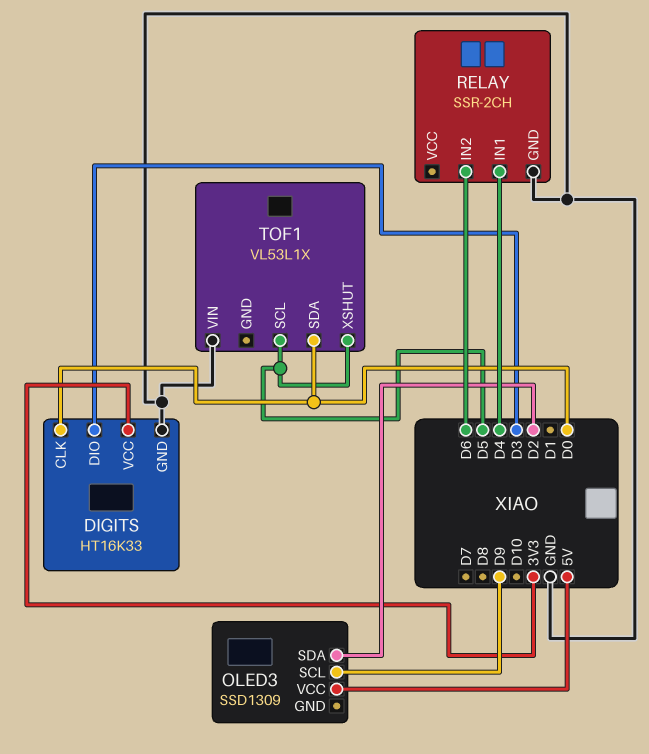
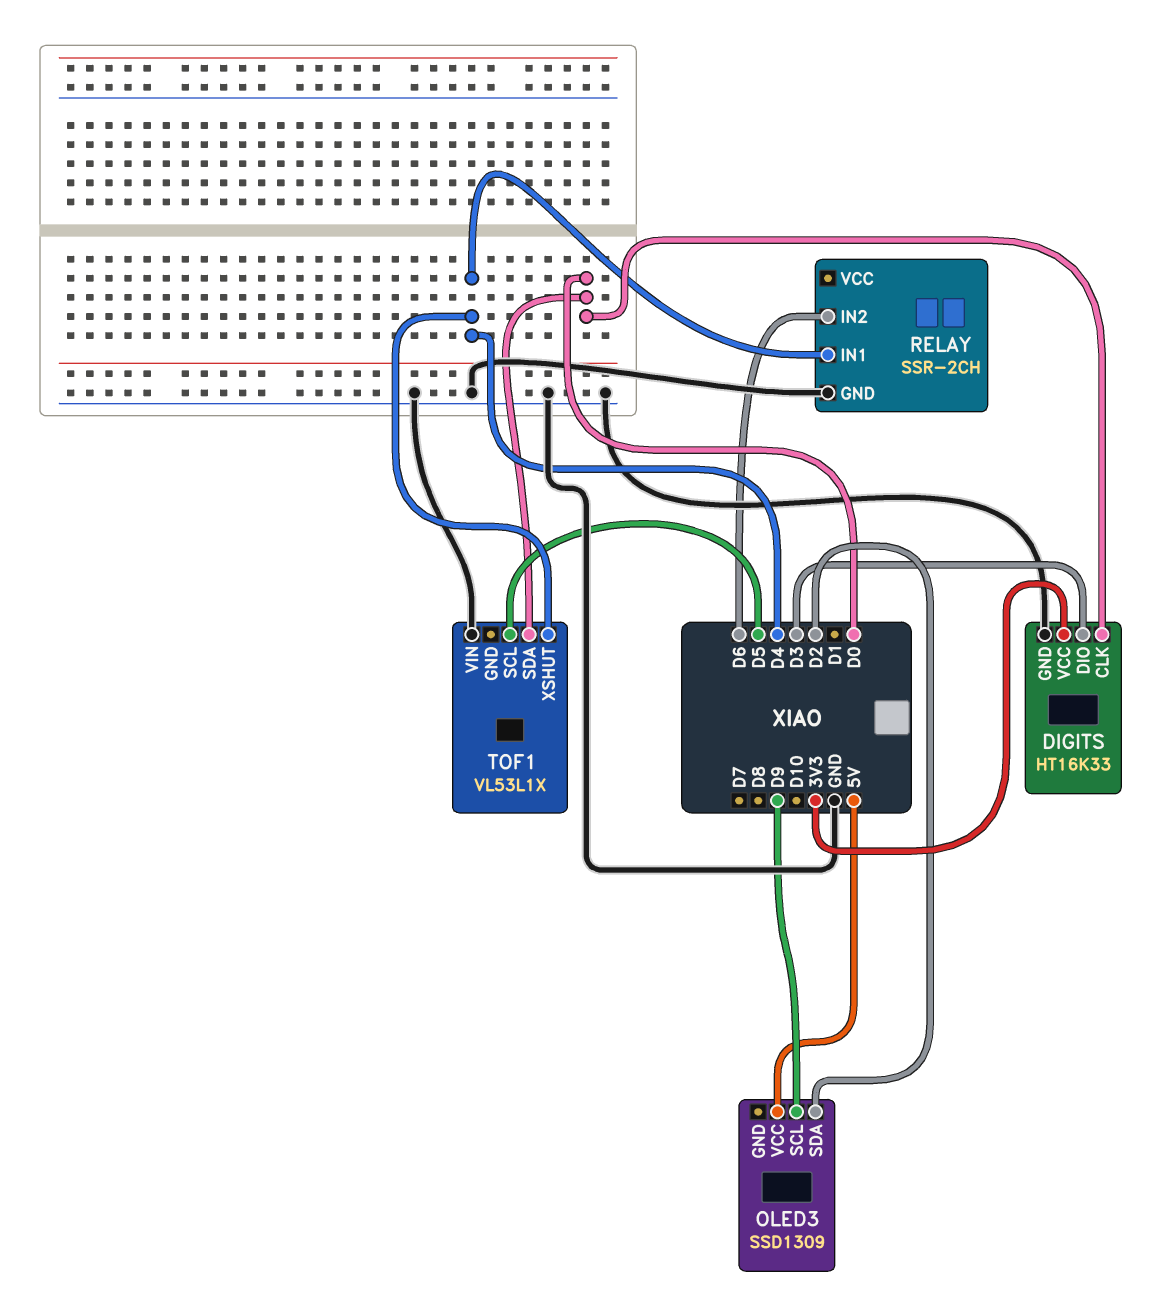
TOF1 pin XSHUT: D5 -> D4

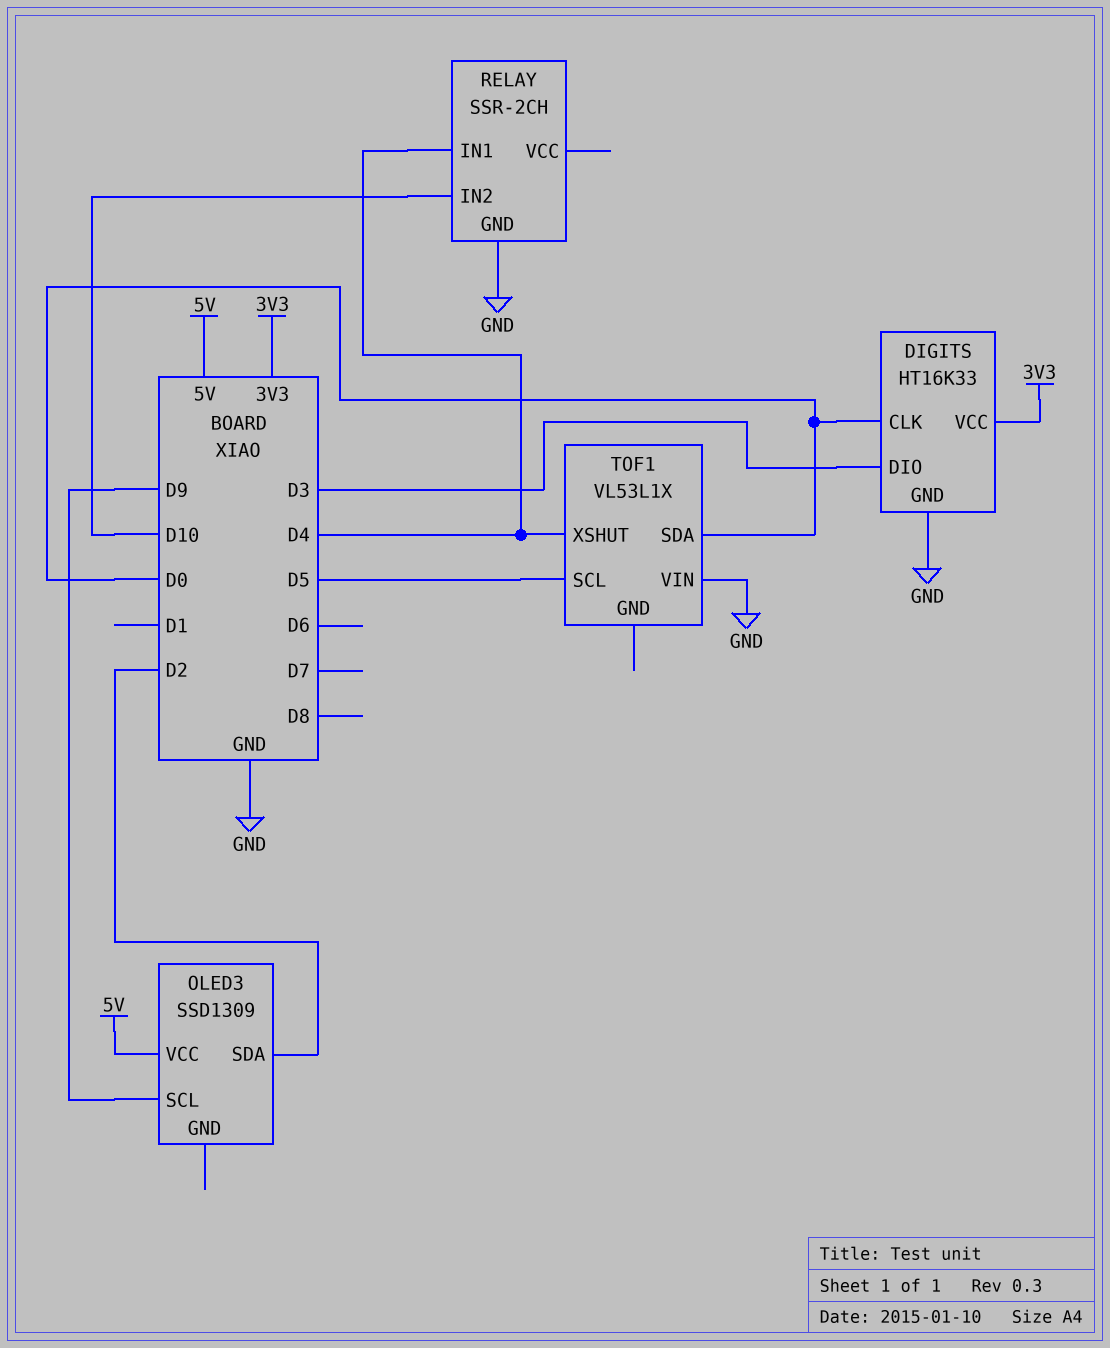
RELAY pin IN2: D6 -> D10

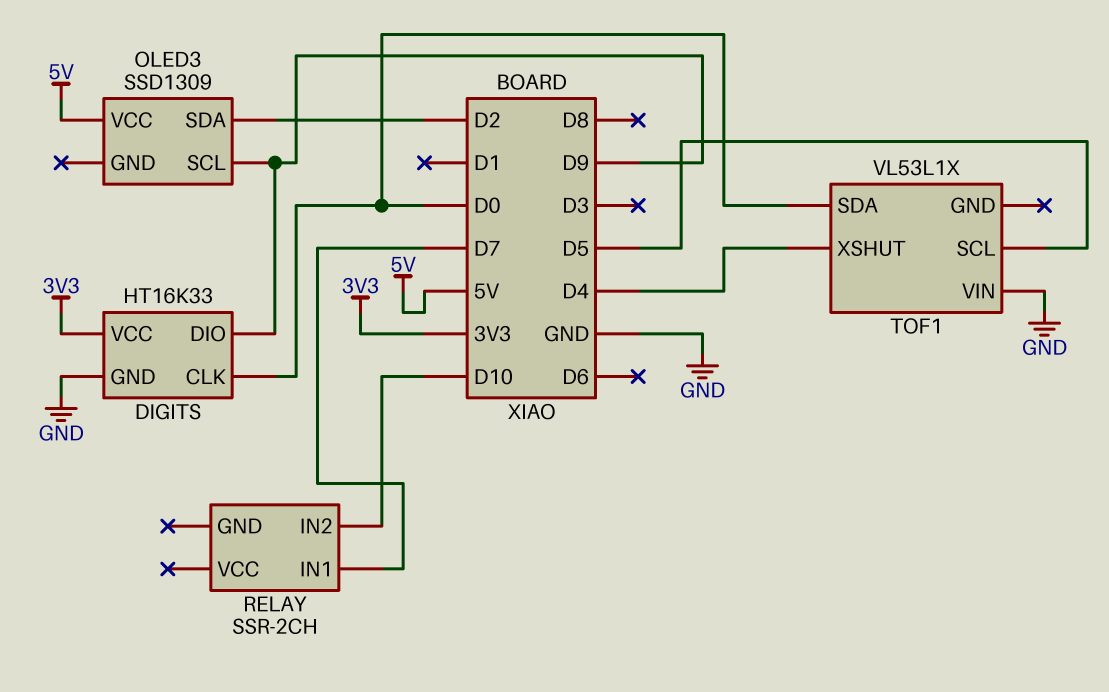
DIGITS pin DIO: D3 -> D9
RELAY pin GND: GND -> none
RELAY pin IN1: D4 -> D7

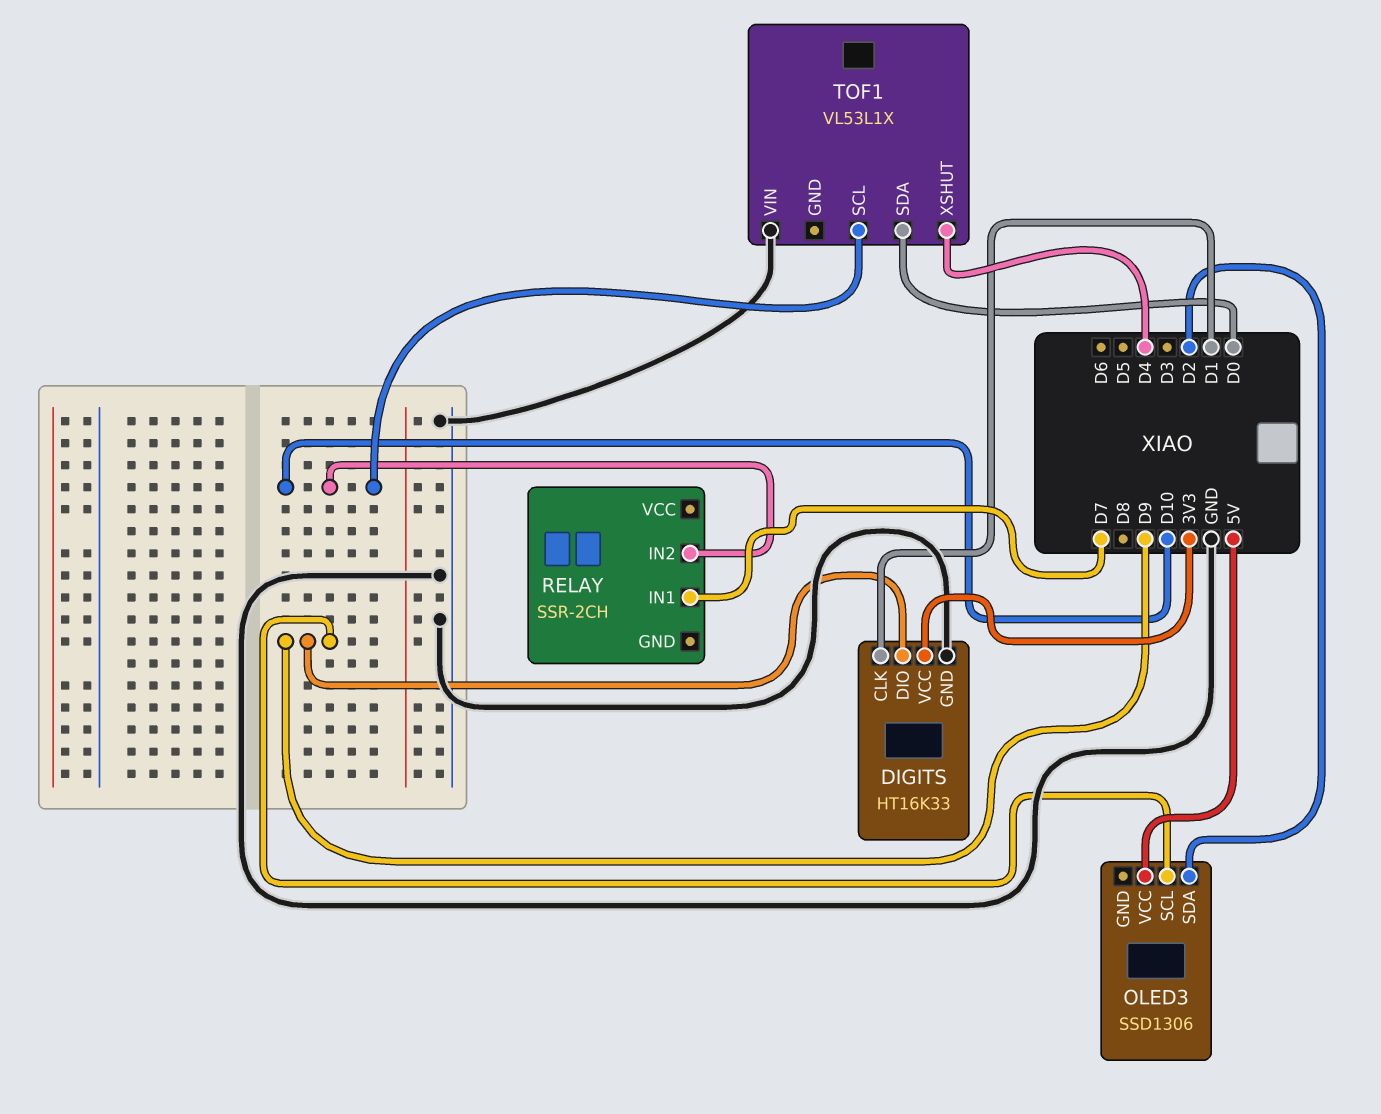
DIGITS pin CLK: D0 -> D1
OLED3: SSD1309 -> SSD1306
TOF1 pin SCL: D5 -> D10

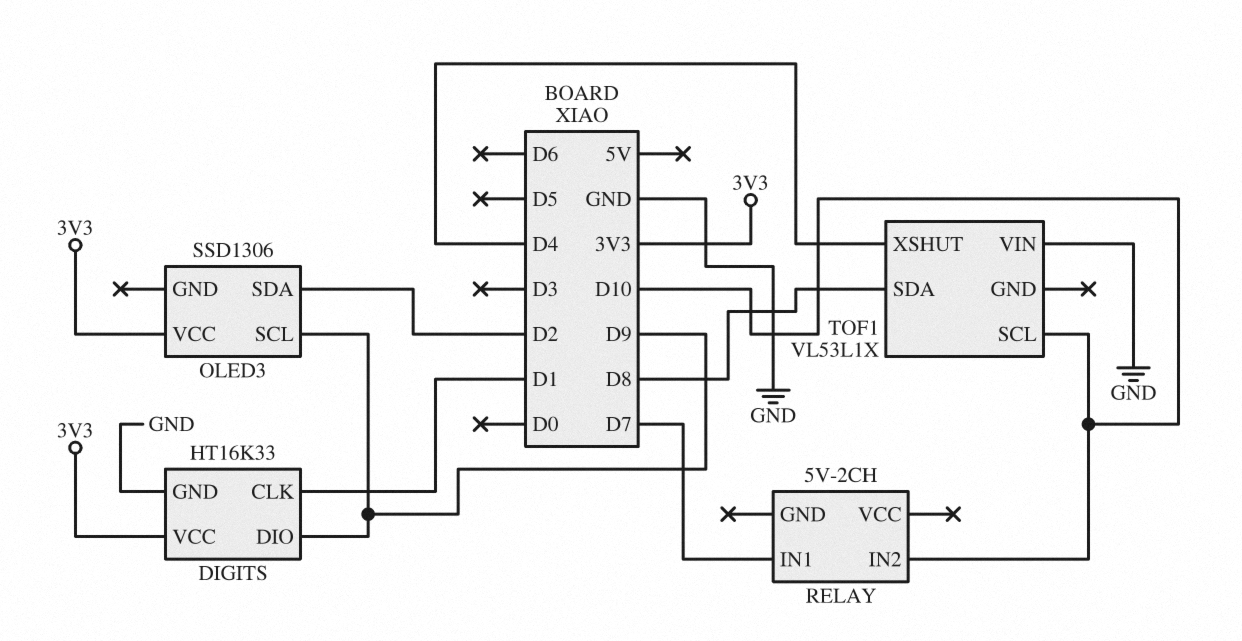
OLED3 pin VCC: 5V -> 3V3
RELAY: SSR-2CH -> 5V-2CH
TOF1 pin SDA: D0 -> D8

